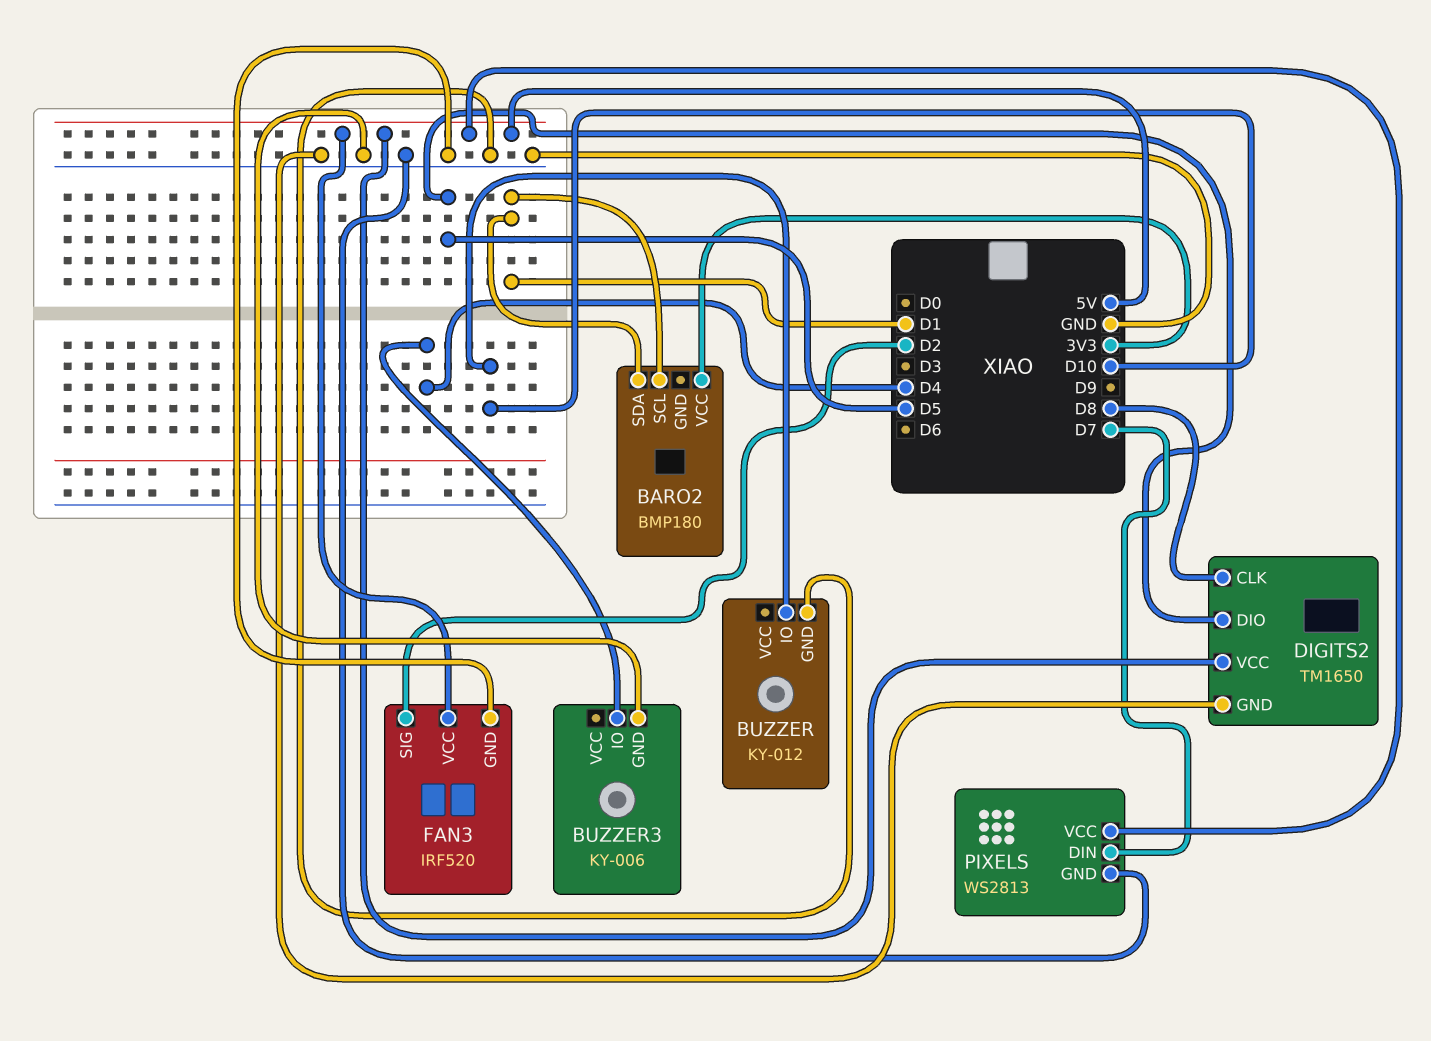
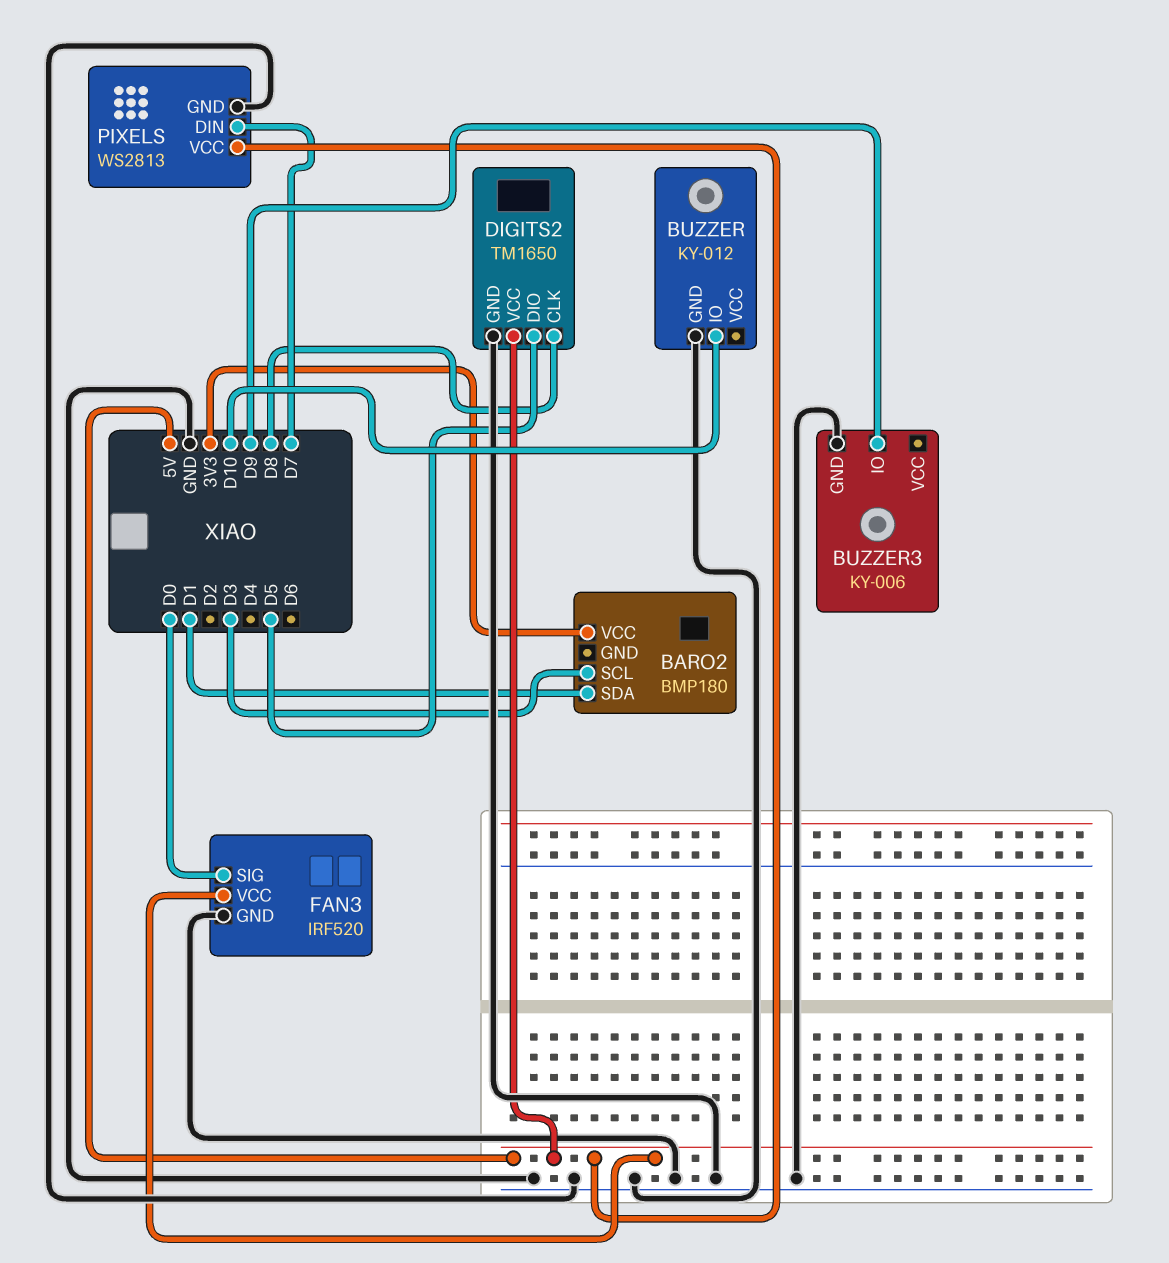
BARO2 pin SCL: D1 -> D3
BUZZER3 pin IO: D4 -> D9
FAN3 pin SIG: D2 -> D0

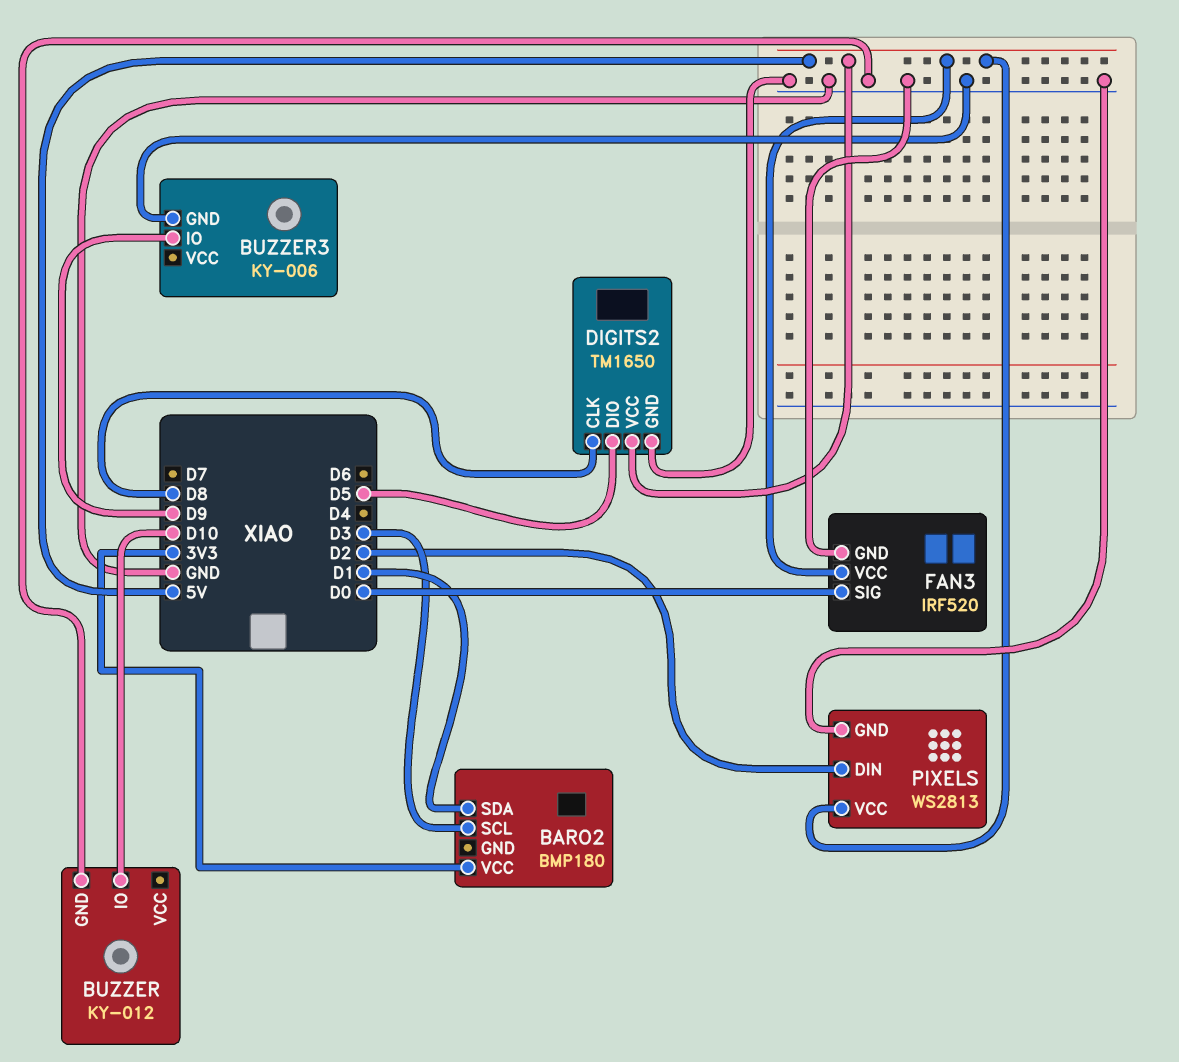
PIXELS pin DIN: D7 -> D2

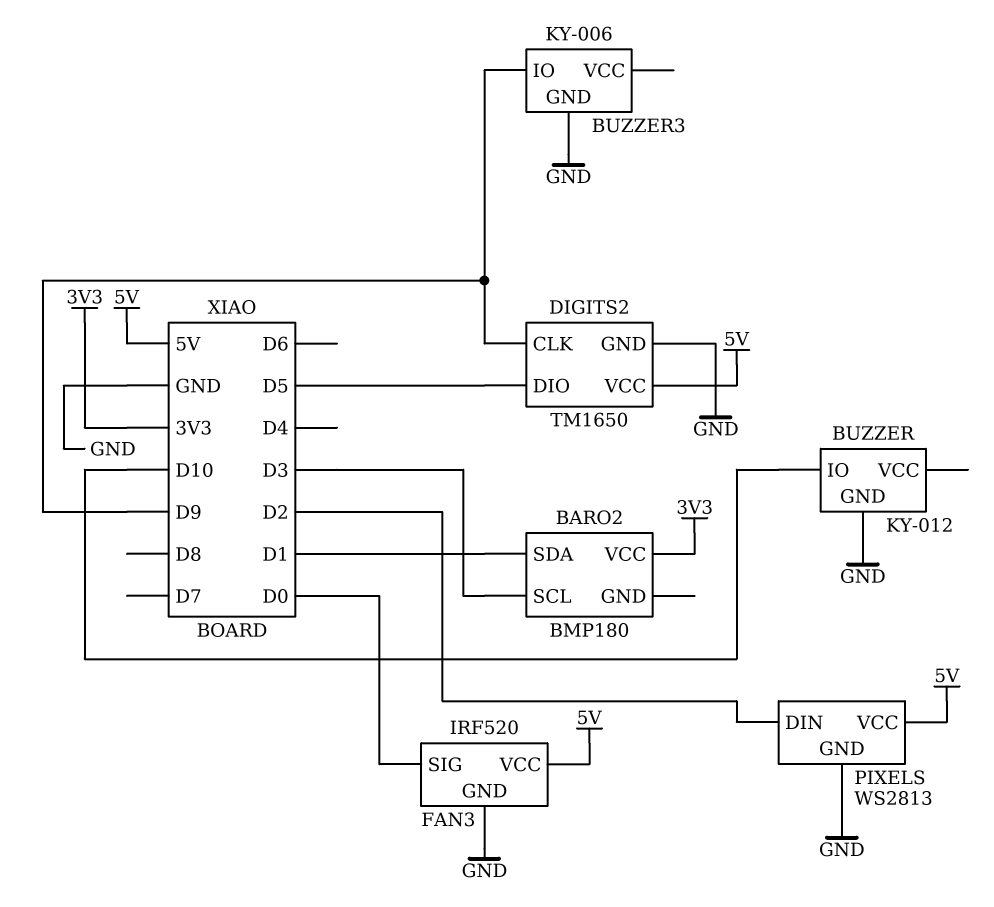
DIGITS2 pin CLK: D8 -> D9

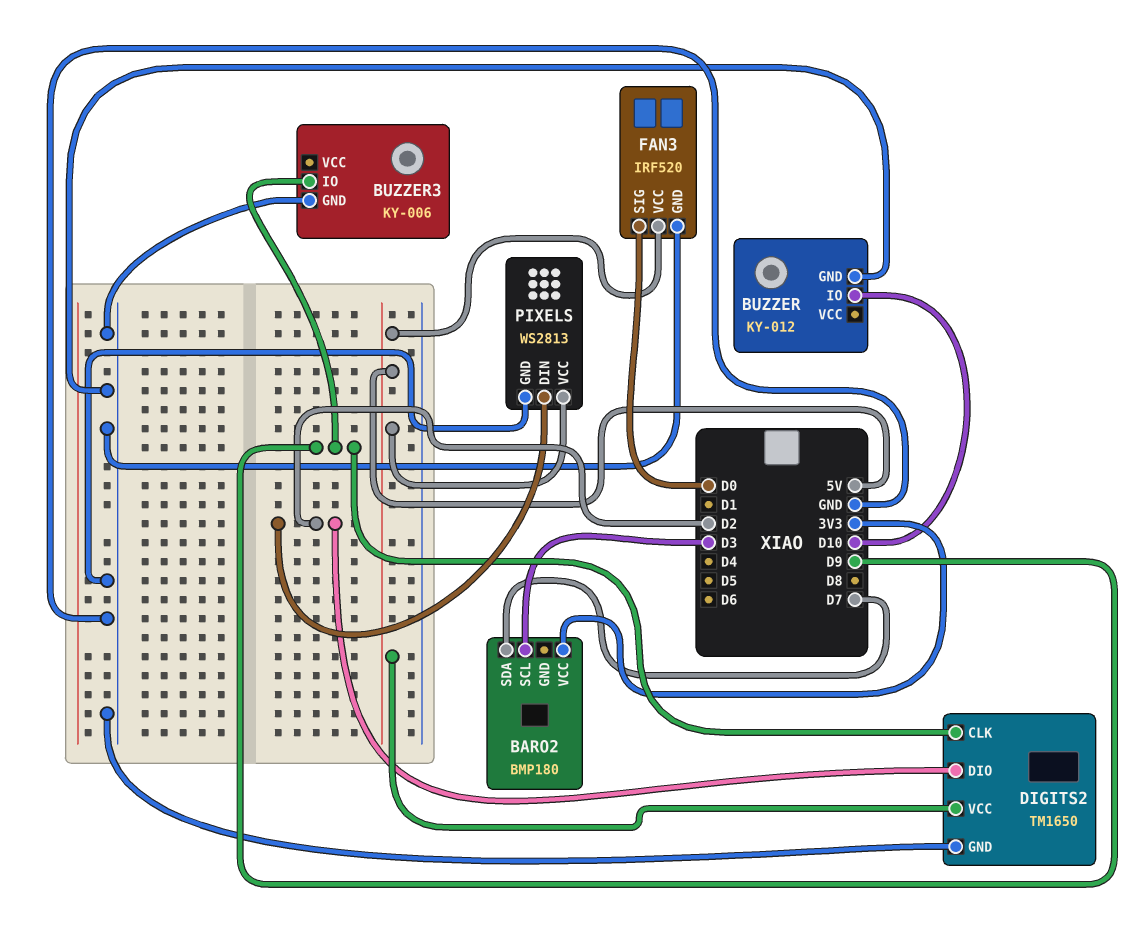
BARO2 pin SDA: D1 -> D7
DIGITS2 pin DIO: D5 -> D2

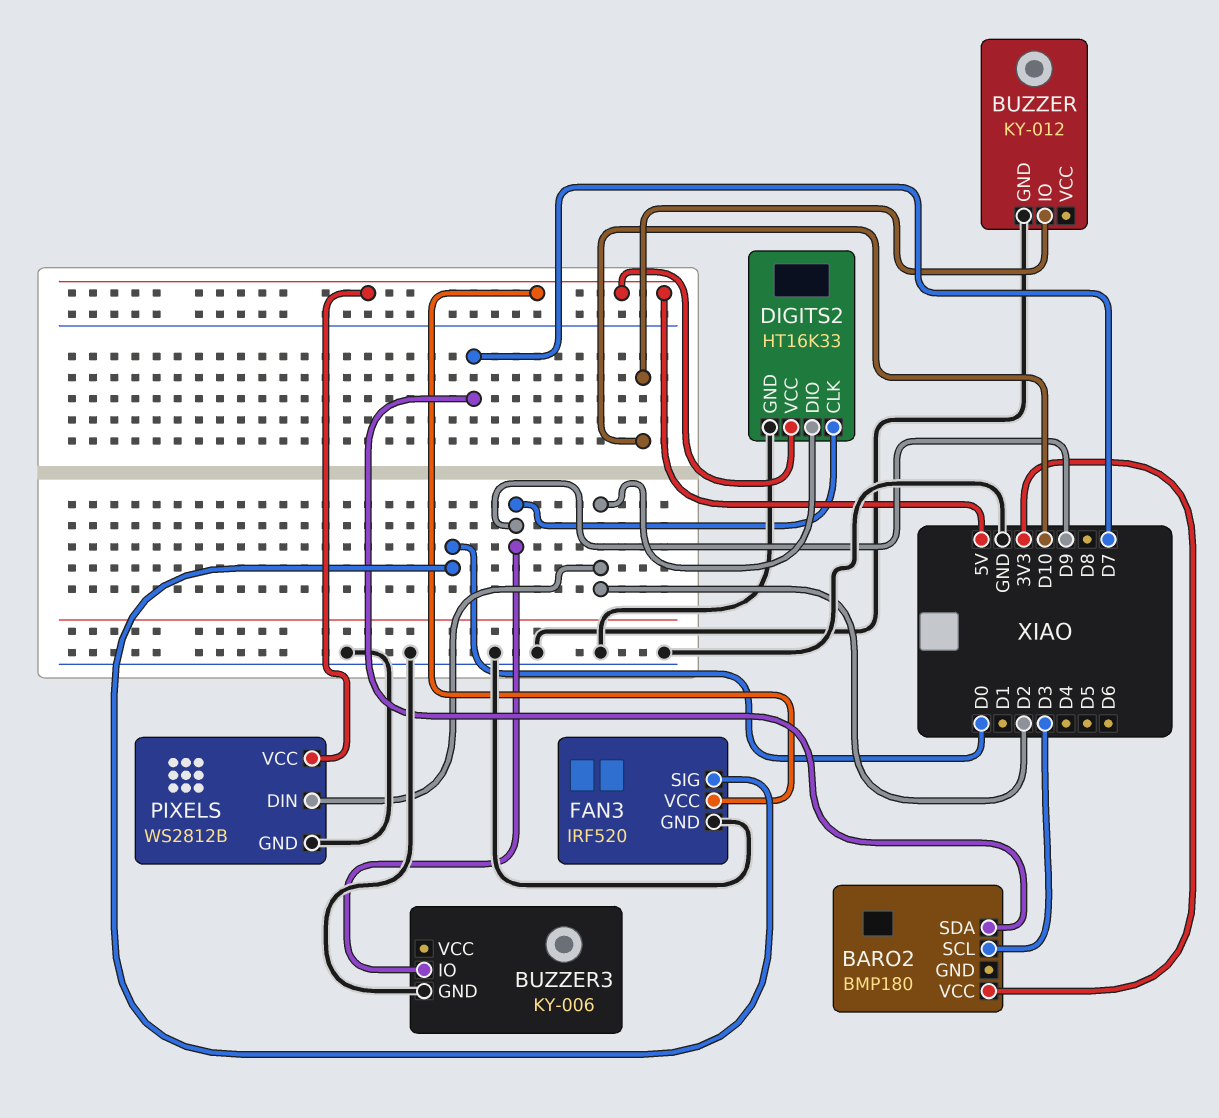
DIGITS2: TM1650 -> HT16K33
PIXELS: WS2813 -> WS2812B

